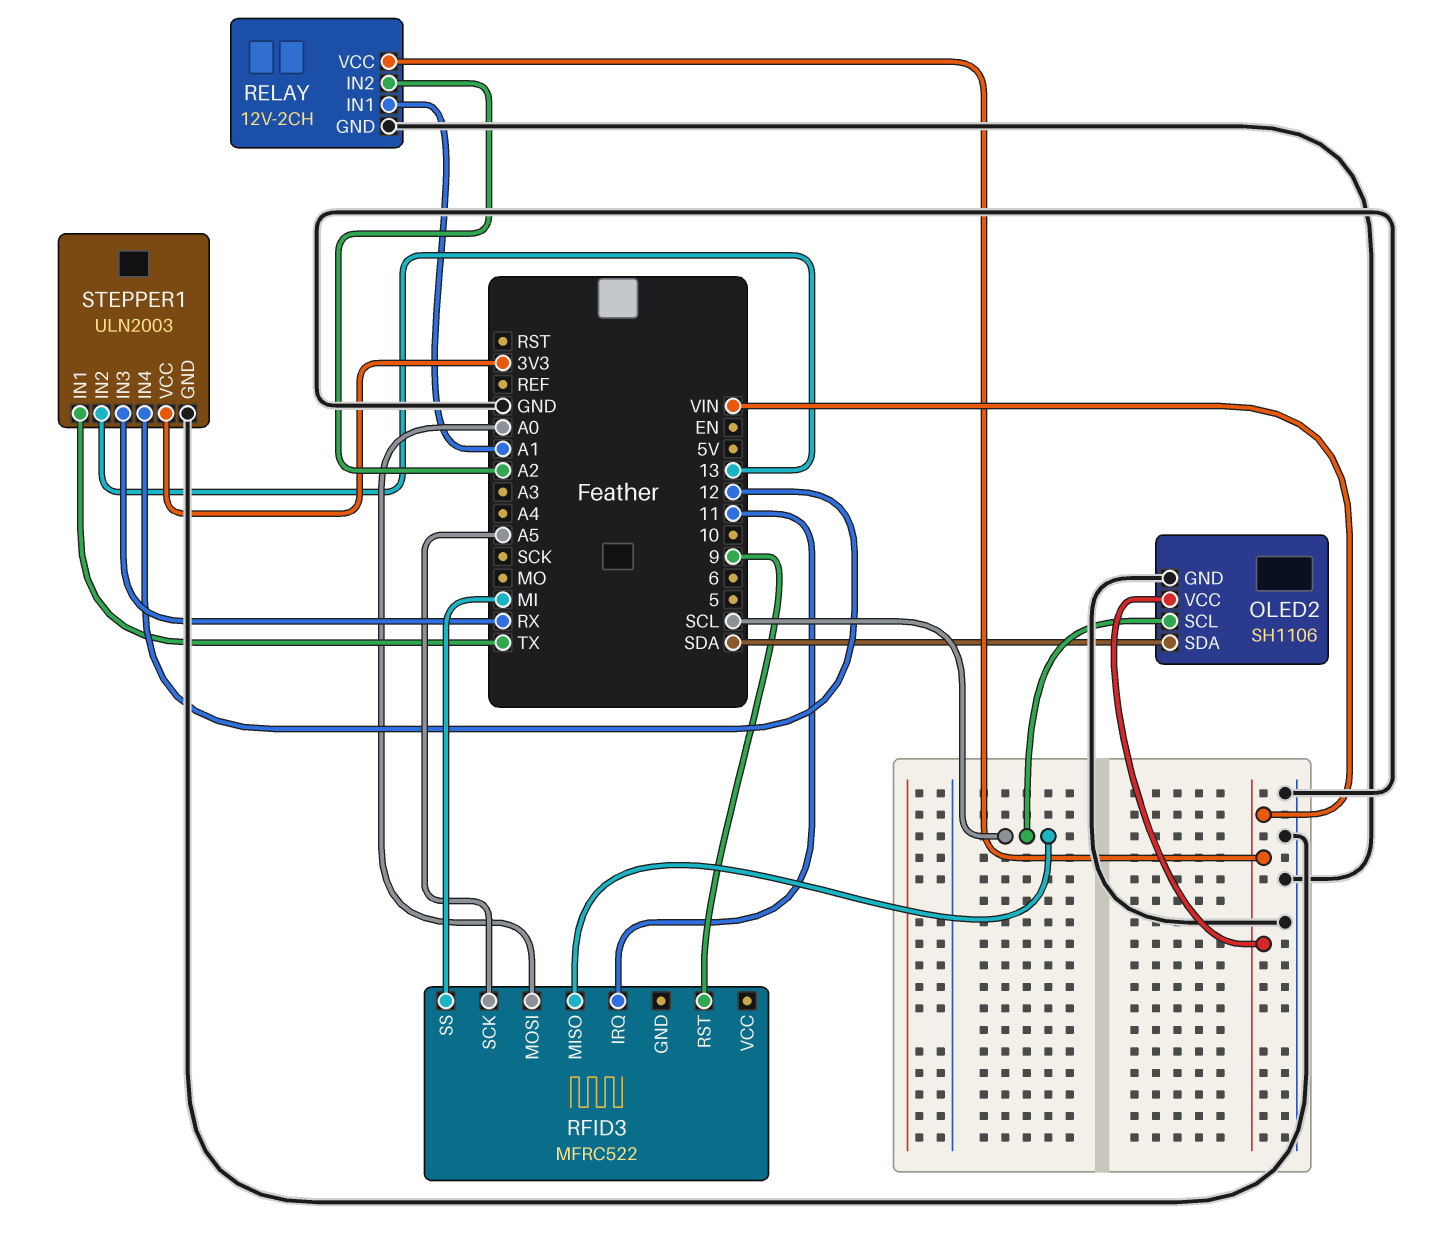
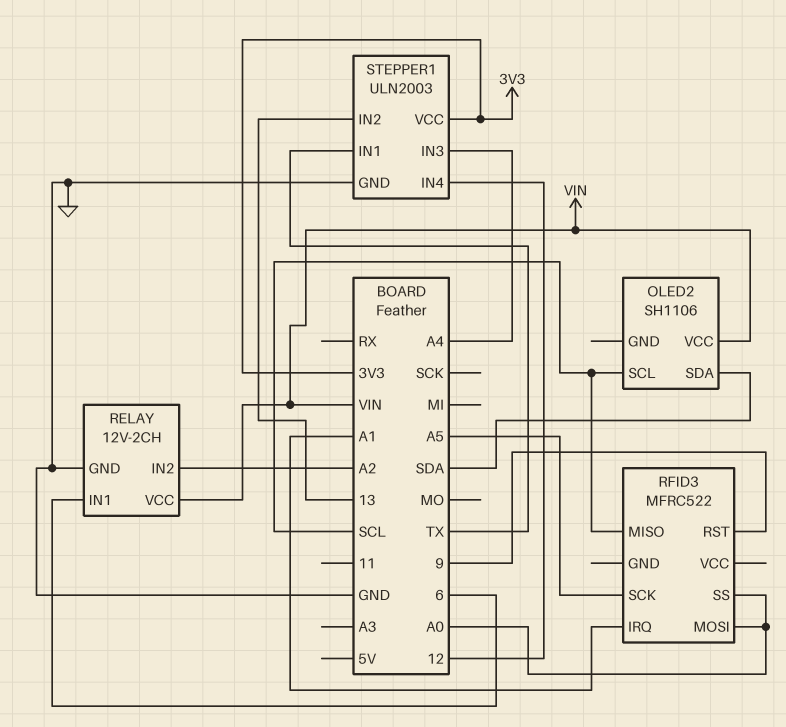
OLED2 pin GND: GND -> none
RELAY pin IN1: A1 -> 6
RFID3 pin IRQ: 11 -> A1
RFID3 pin SS: MI -> A0
STEPPER1 pin IN3: RX -> A4

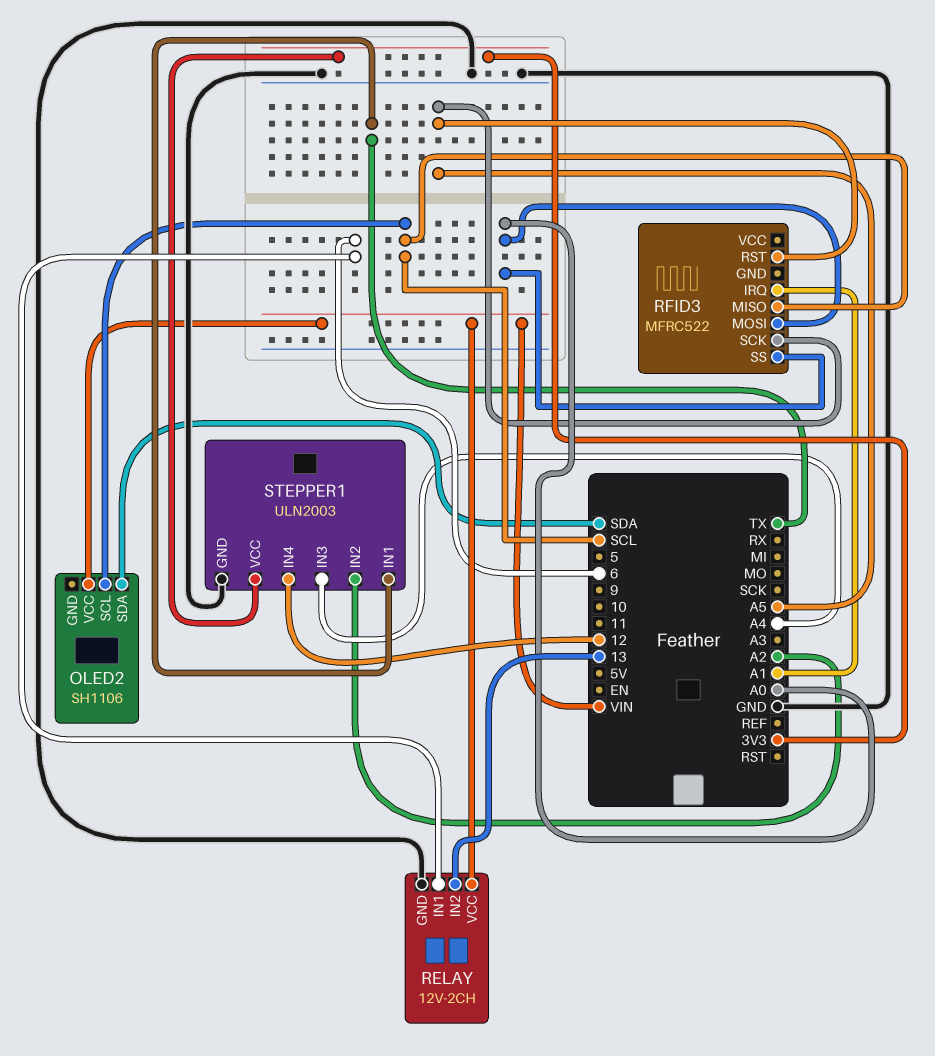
RELAY pin IN2: A2 -> 13
RFID3 pin RST: 9 -> A5
STEPPER1 pin IN2: 13 -> A2

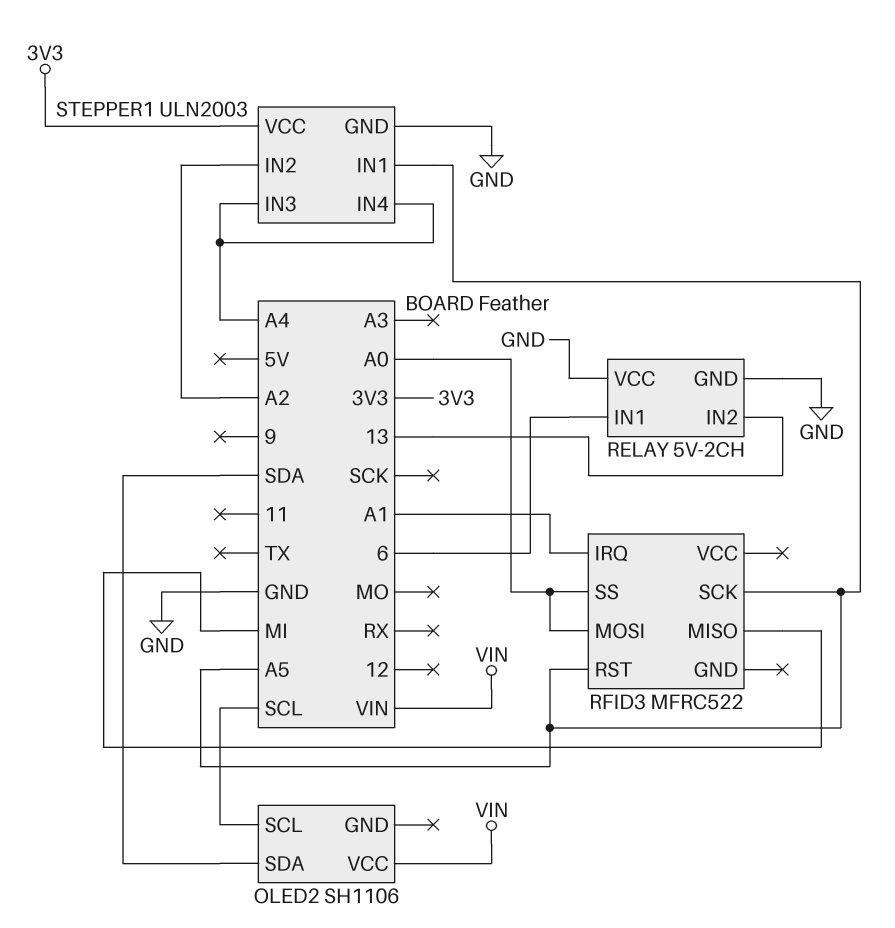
RELAY: 12V-2CH -> 5V-2CH
RELAY pin VCC: VIN -> GND
RFID3 pin MISO: SCL -> MI
STEPPER1 pin IN1: TX -> A5
STEPPER1 pin IN4: 12 -> A4

